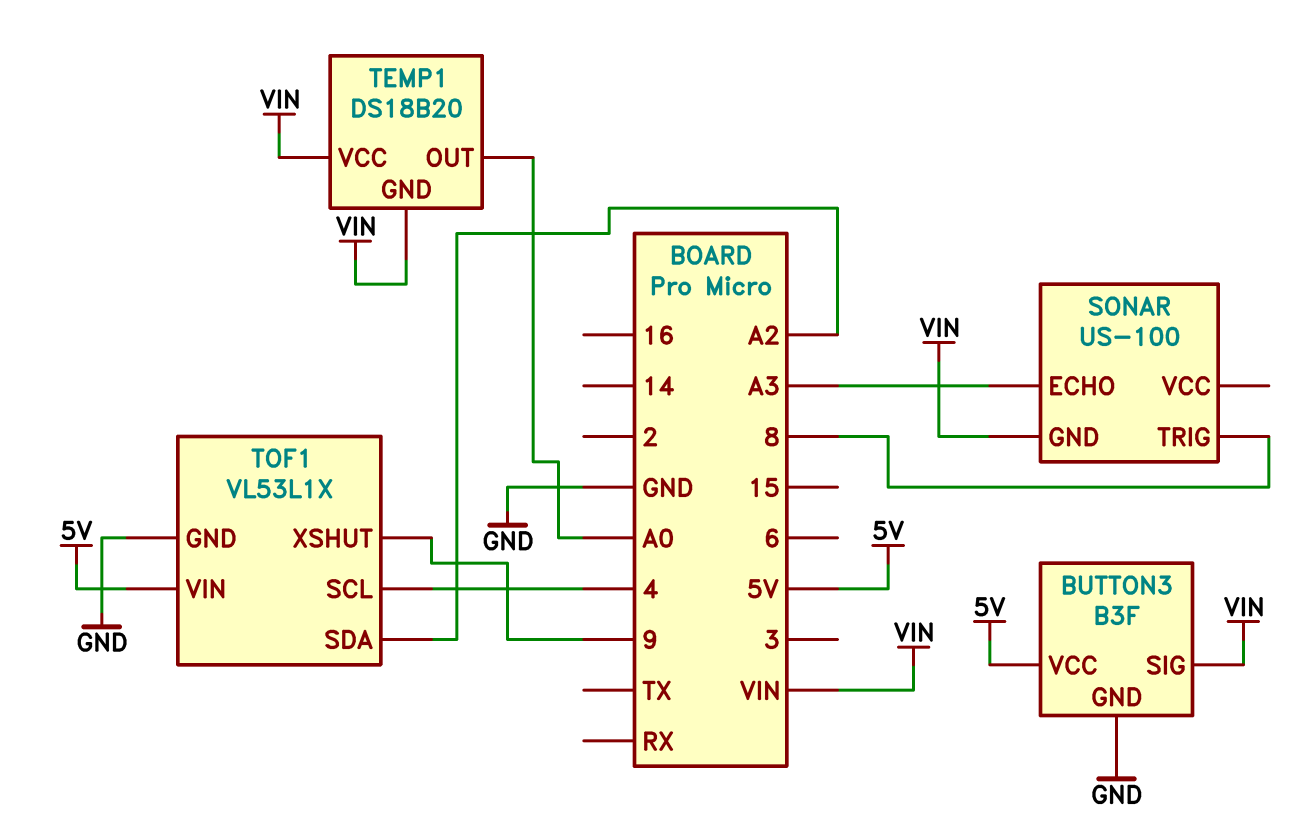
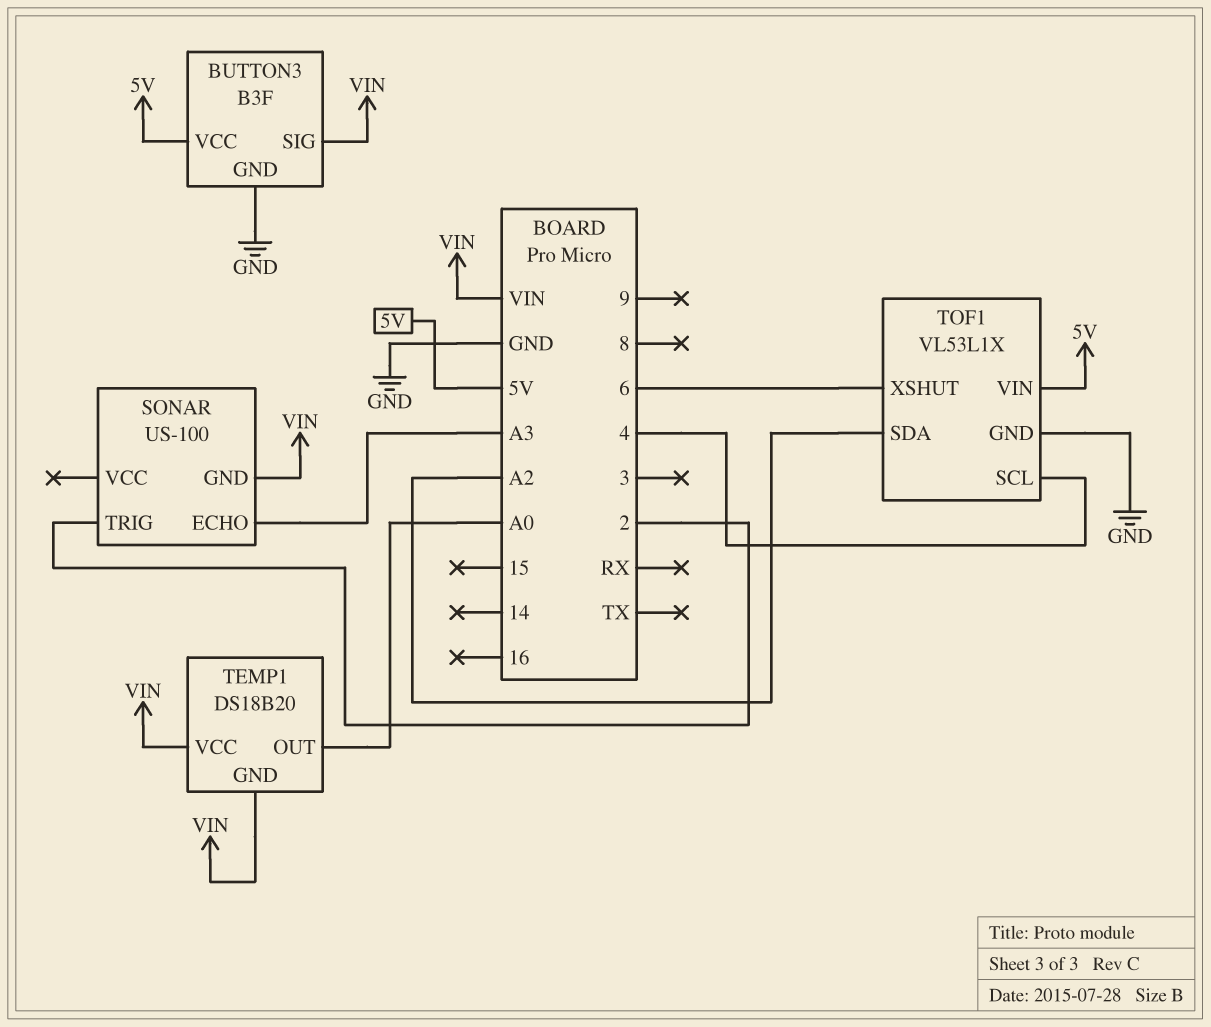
SONAR pin TRIG: 8 -> 2
TOF1 pin XSHUT: 9 -> 6

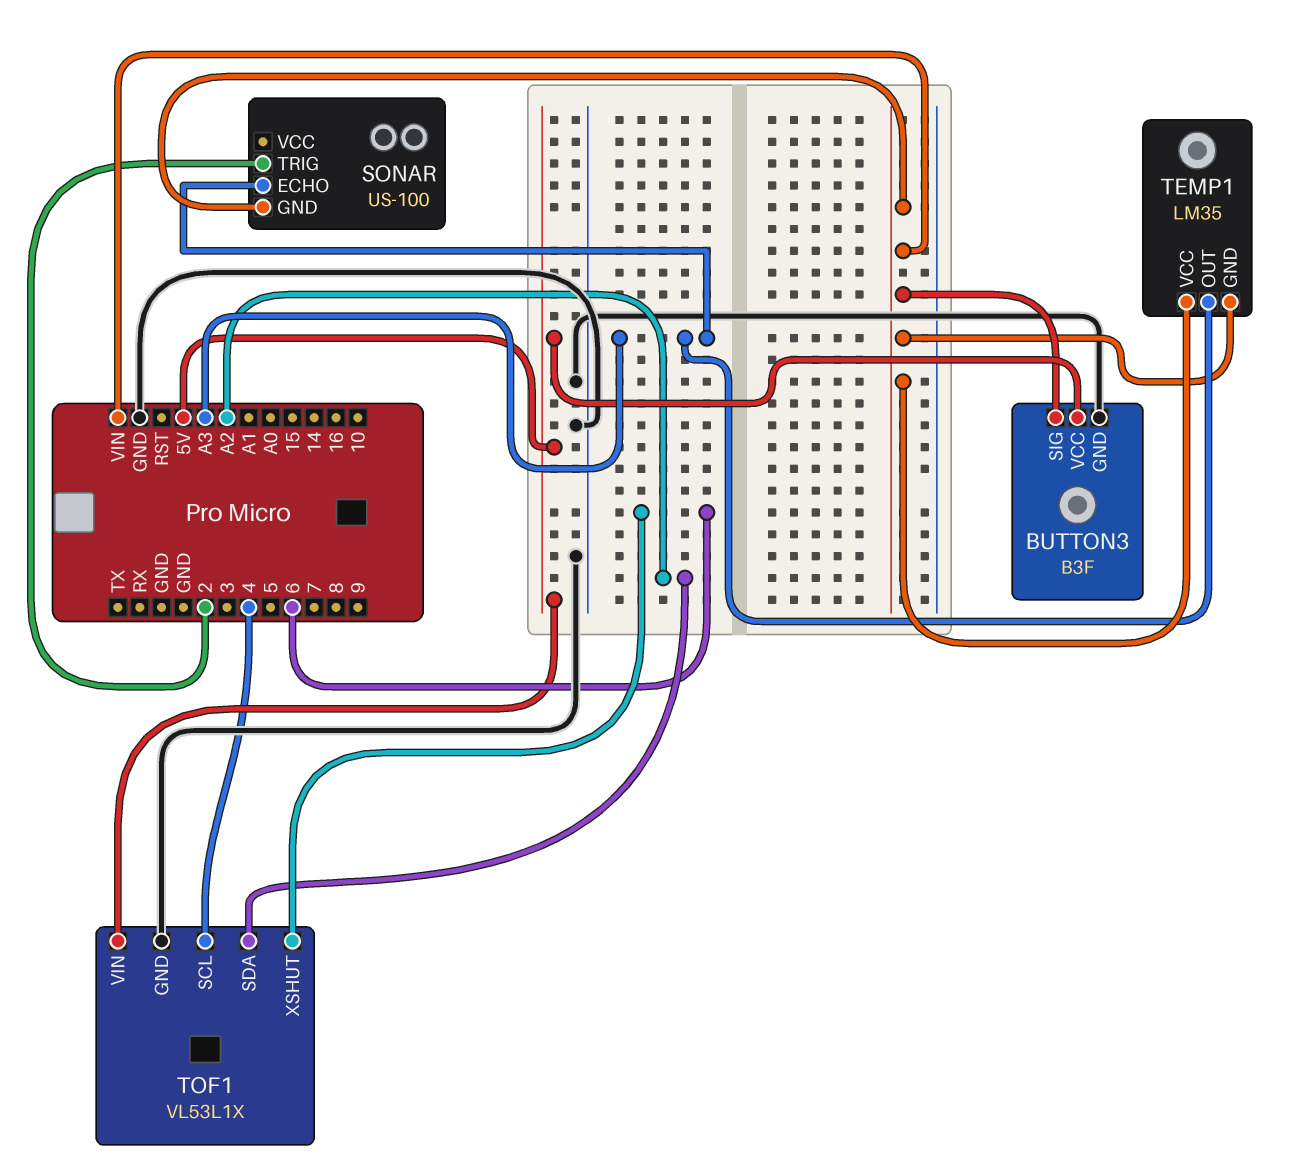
TEMP1: DS18B20 -> LM35
TEMP1 pin OUT: A0 -> A3

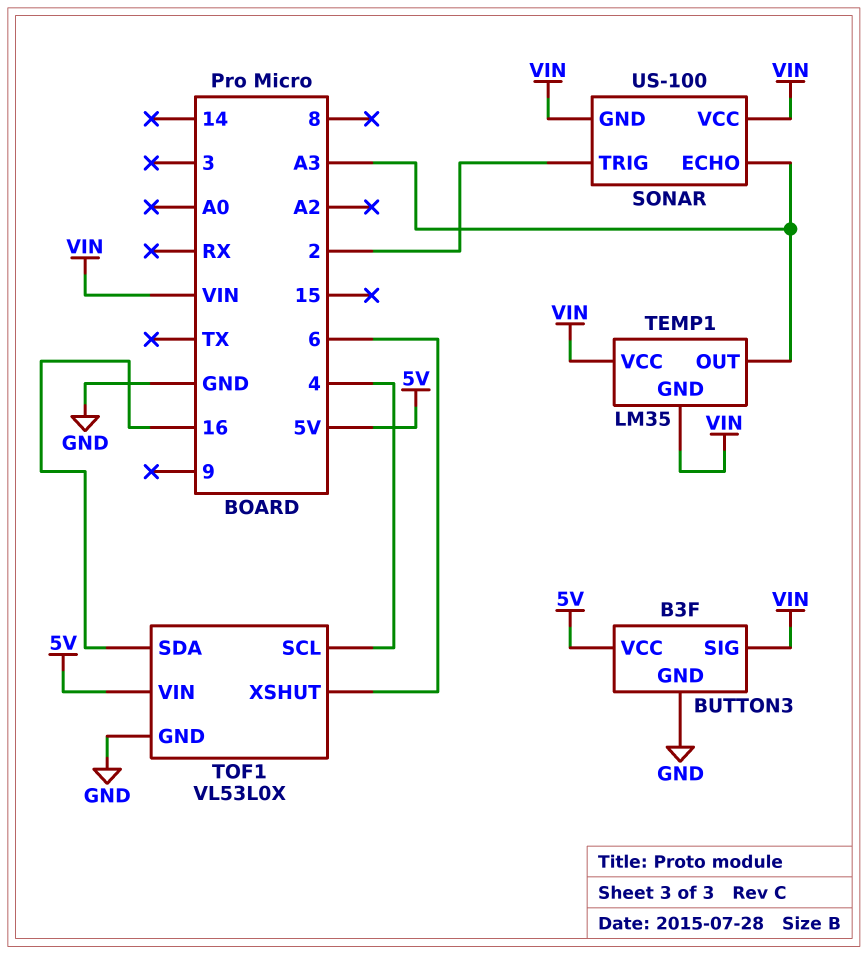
SONAR pin VCC: none -> VIN
TOF1: VL53L1X -> VL53L0X
TOF1 pin SDA: A2 -> 16

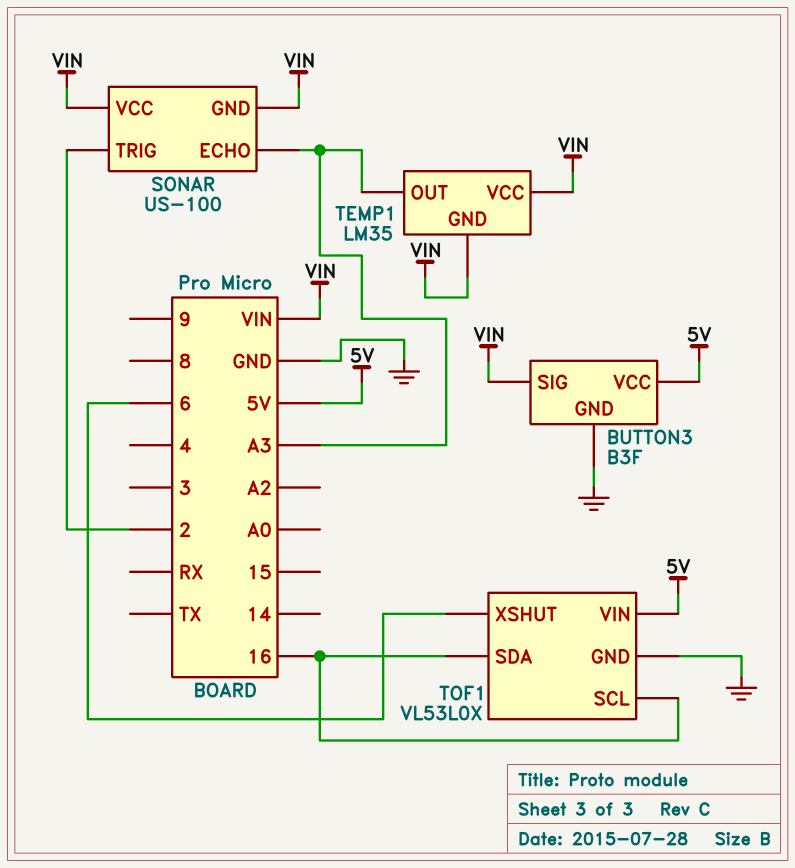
TOF1 pin SCL: 4 -> 16

